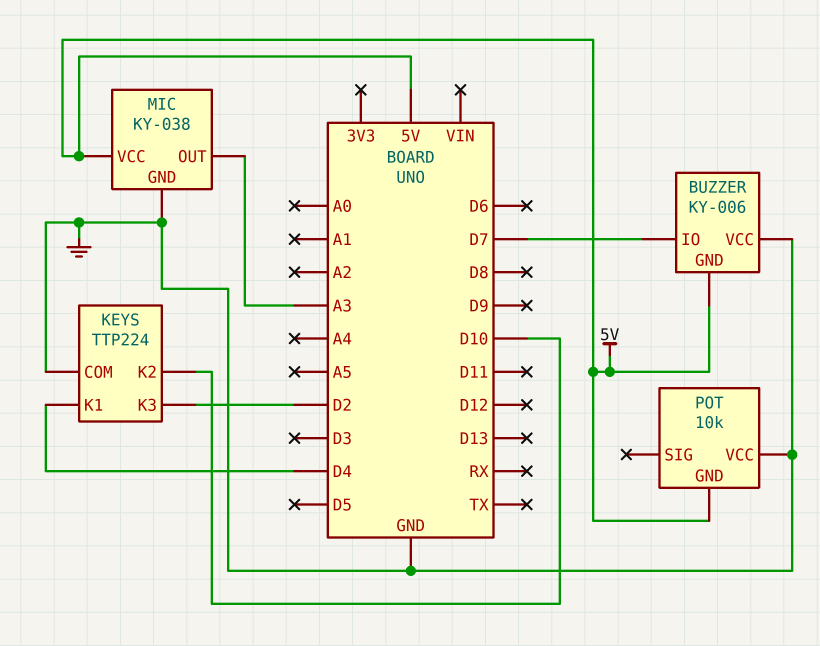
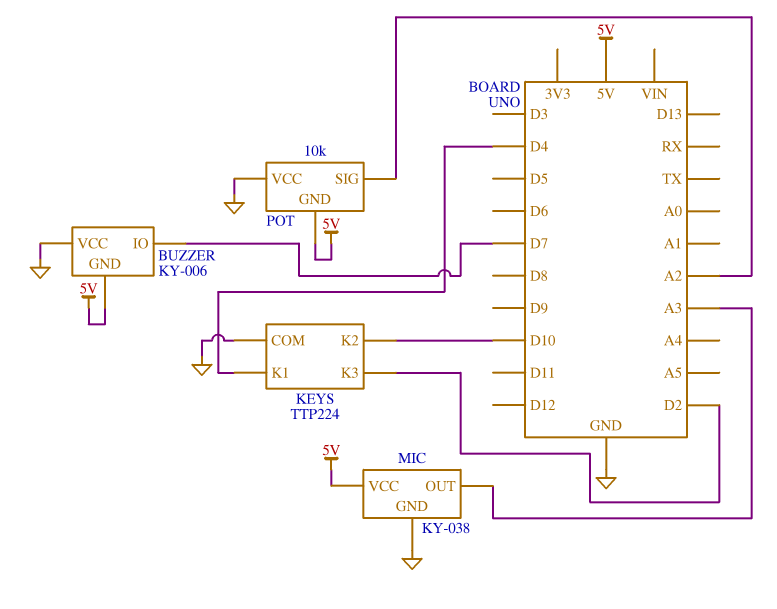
POT pin SIG: none -> A2

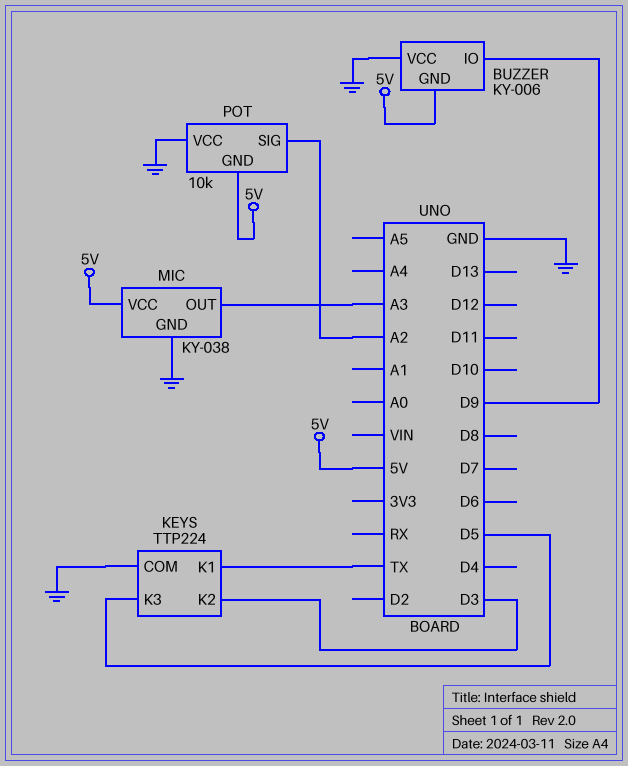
BUZZER pin IO: D7 -> D9
KEYS pin K1: D4 -> TX
KEYS pin K2: D10 -> D3
KEYS pin K3: D2 -> D5

